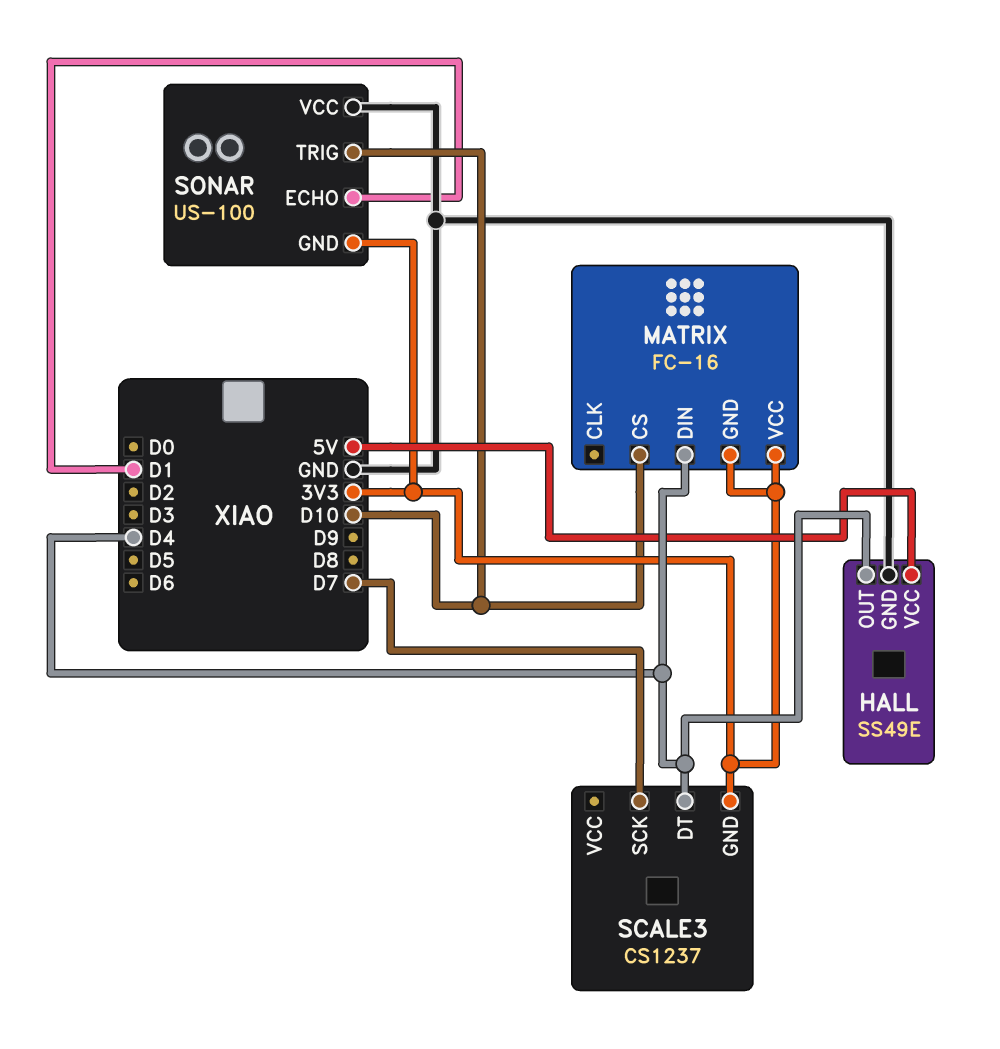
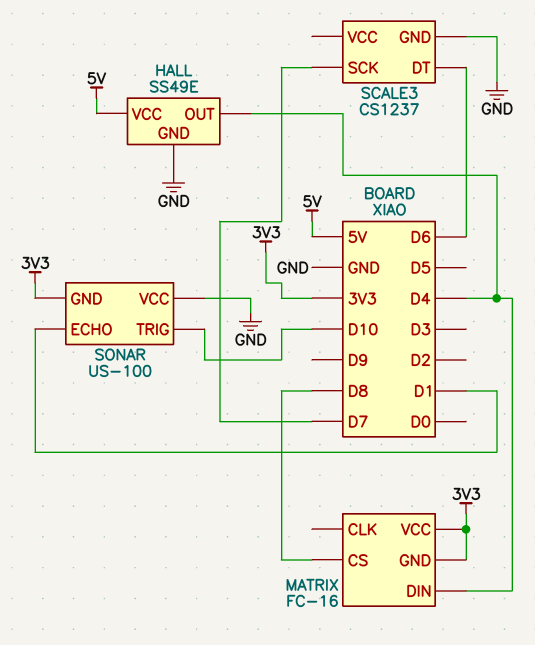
MATRIX pin CS: D10 -> D8
SCALE3 pin DT: D4 -> D6
SCALE3 pin GND: 3V3 -> GND

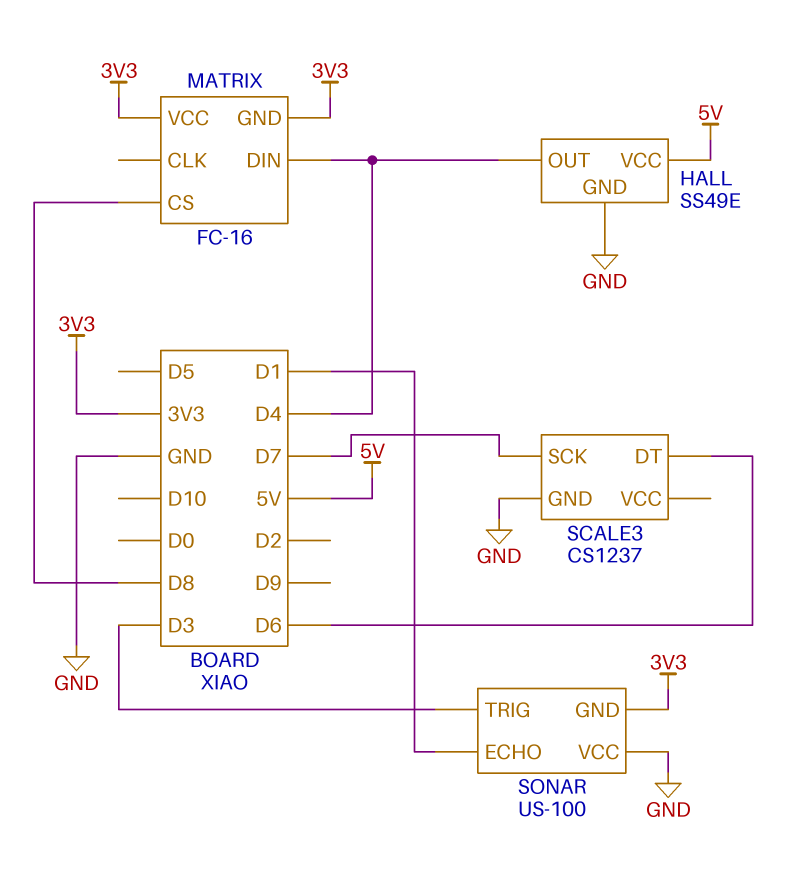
SONAR pin TRIG: D10 -> D3

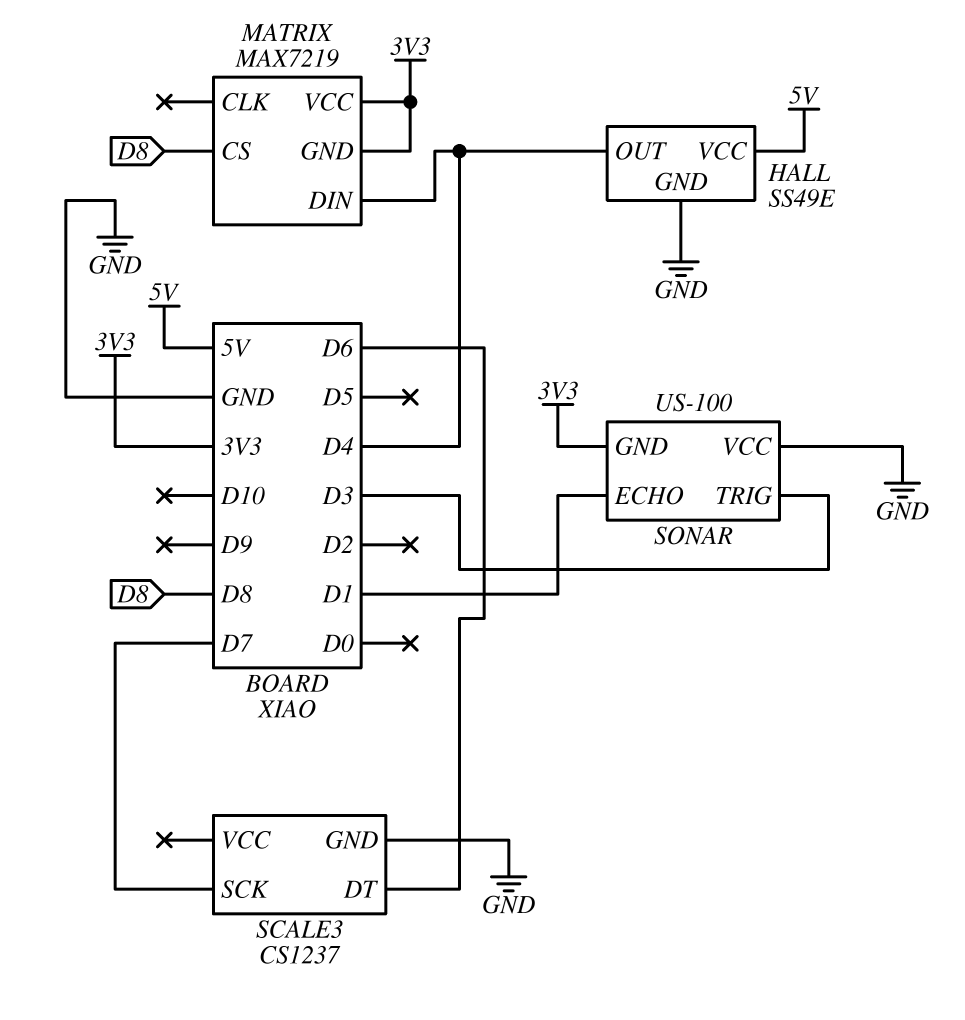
MATRIX: FC-16 -> MAX7219

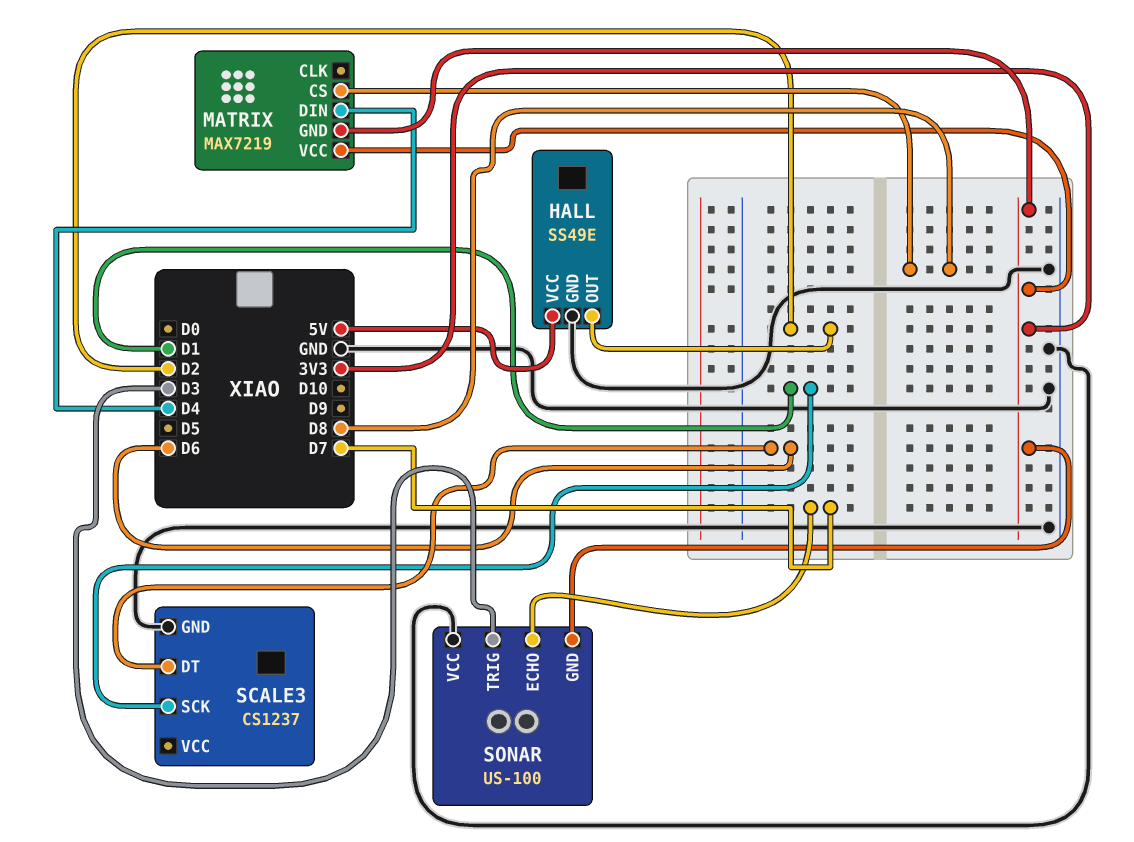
HALL pin OUT: D4 -> D2
SCALE3 pin SCK: D7 -> D1
SONAR pin ECHO: D1 -> D7

